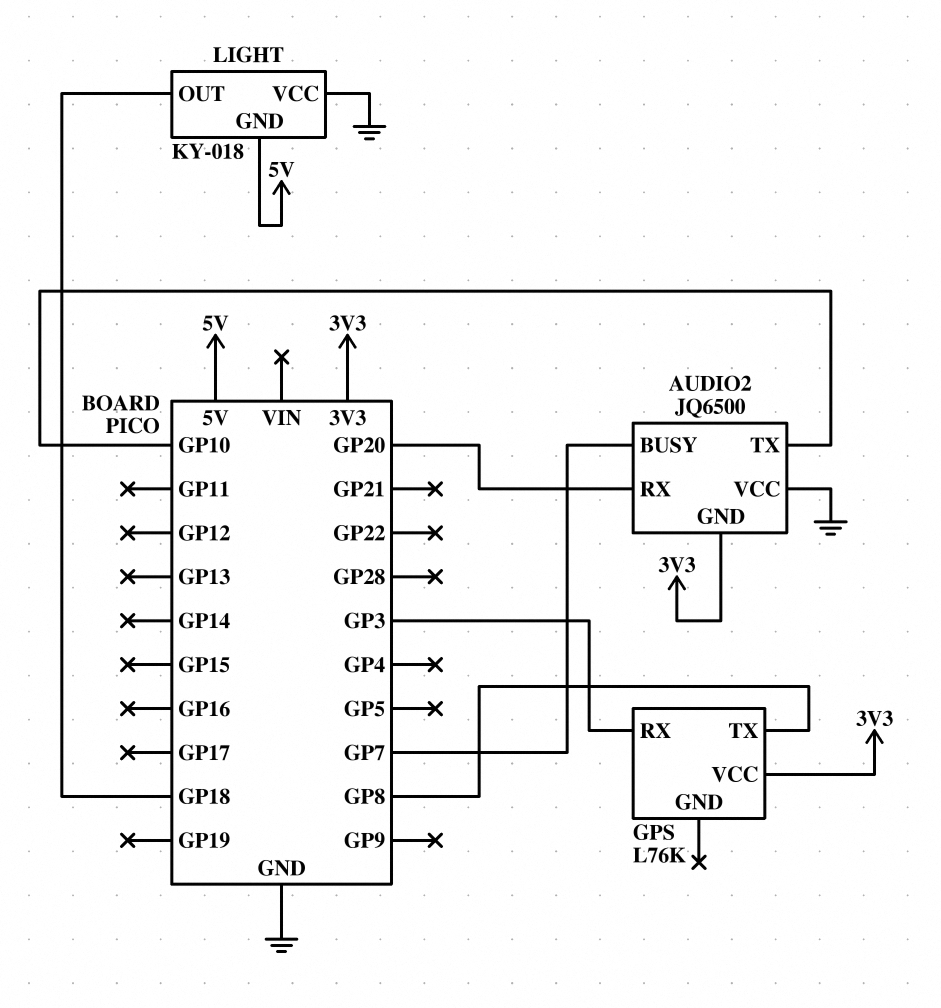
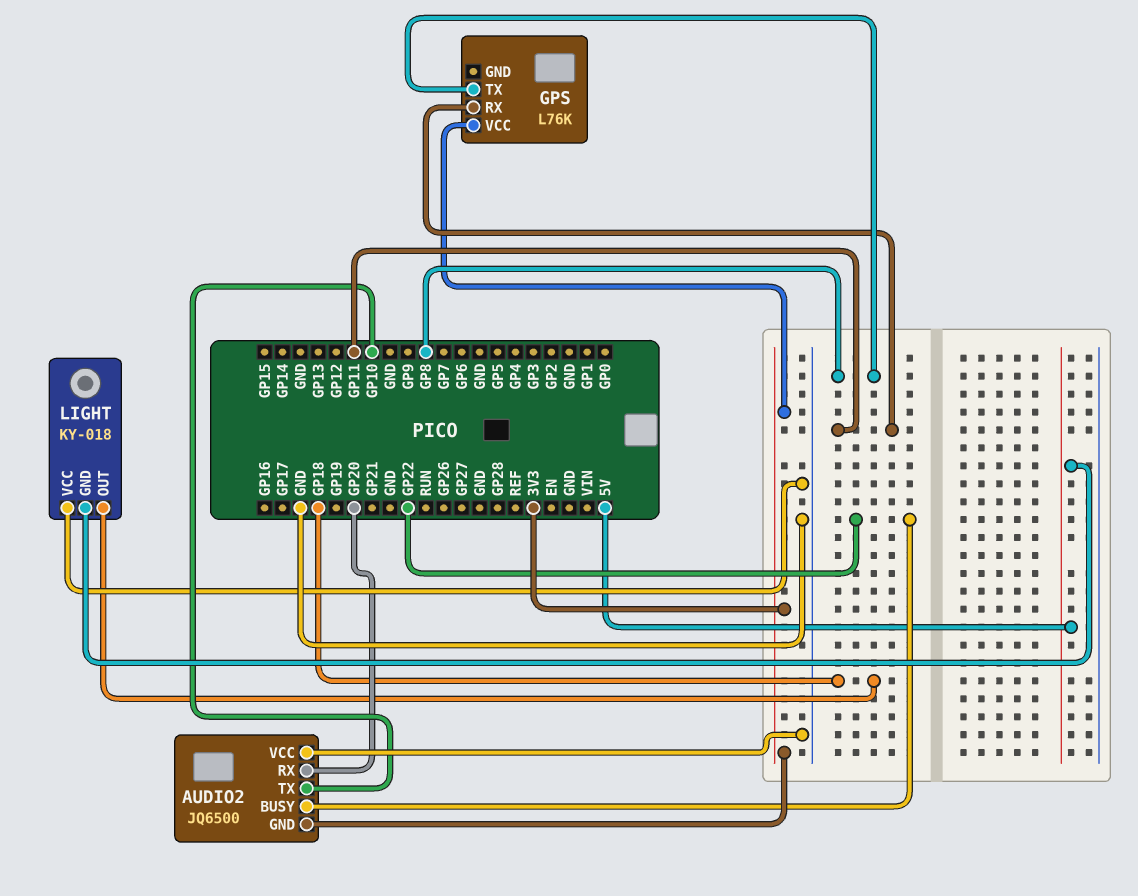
AUDIO2 pin BUSY: GP7 -> GP22
GPS pin RX: GP3 -> GP11

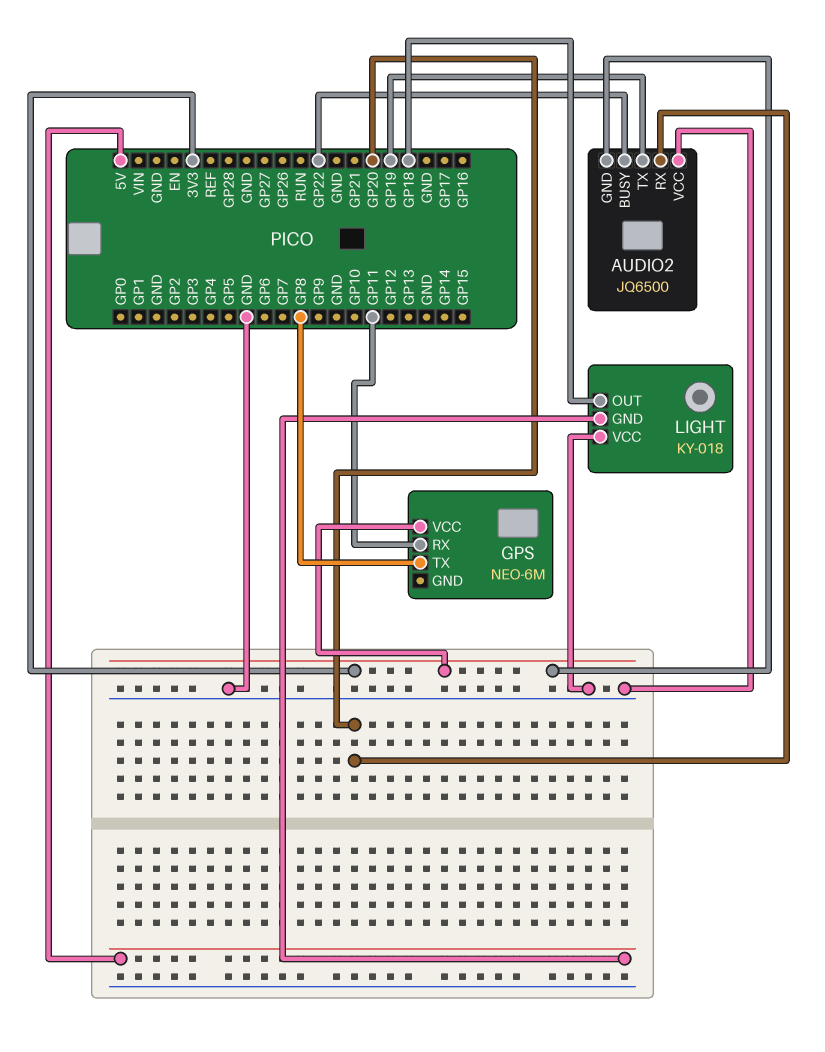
AUDIO2 pin TX: GP10 -> GP19
GPS: L76K -> NEO-6M

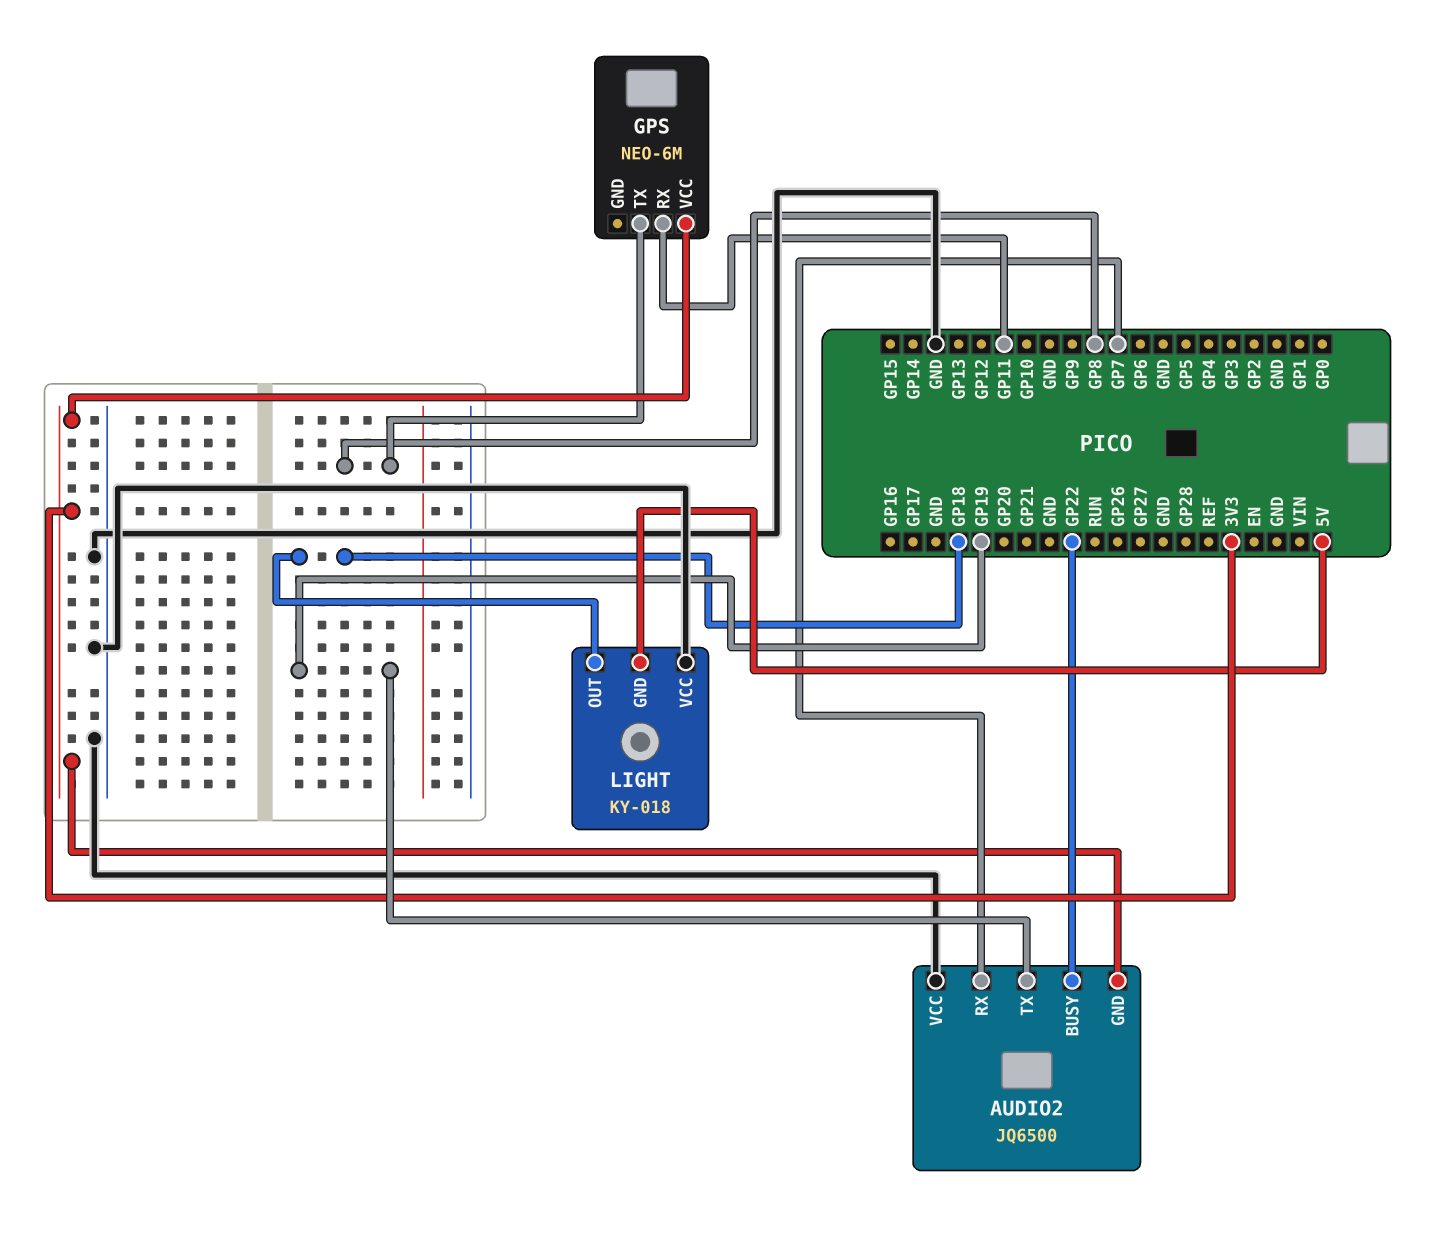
AUDIO2 pin RX: GP20 -> GP7

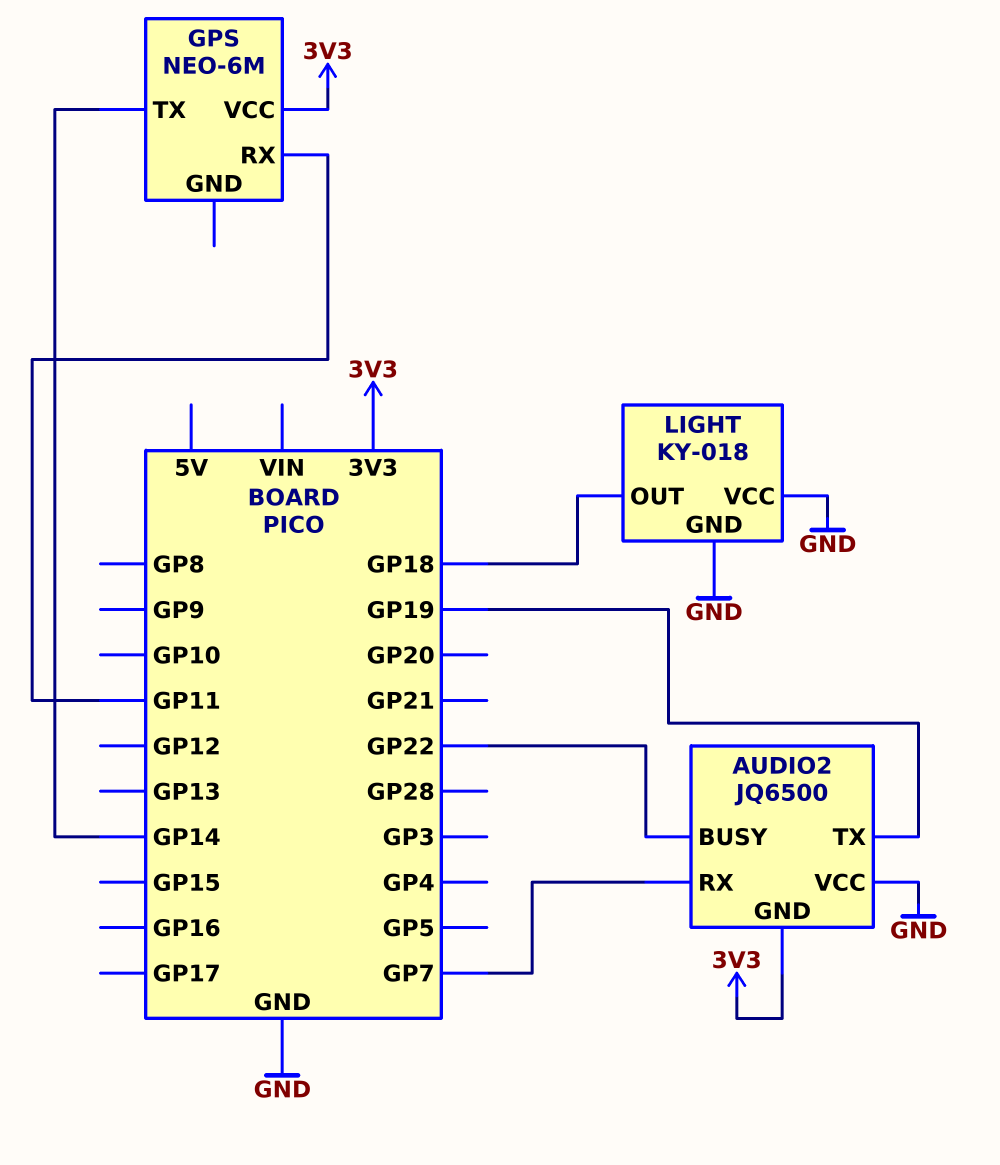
GPS pin TX: GP8 -> GP14
LIGHT pin GND: 5V -> GND

